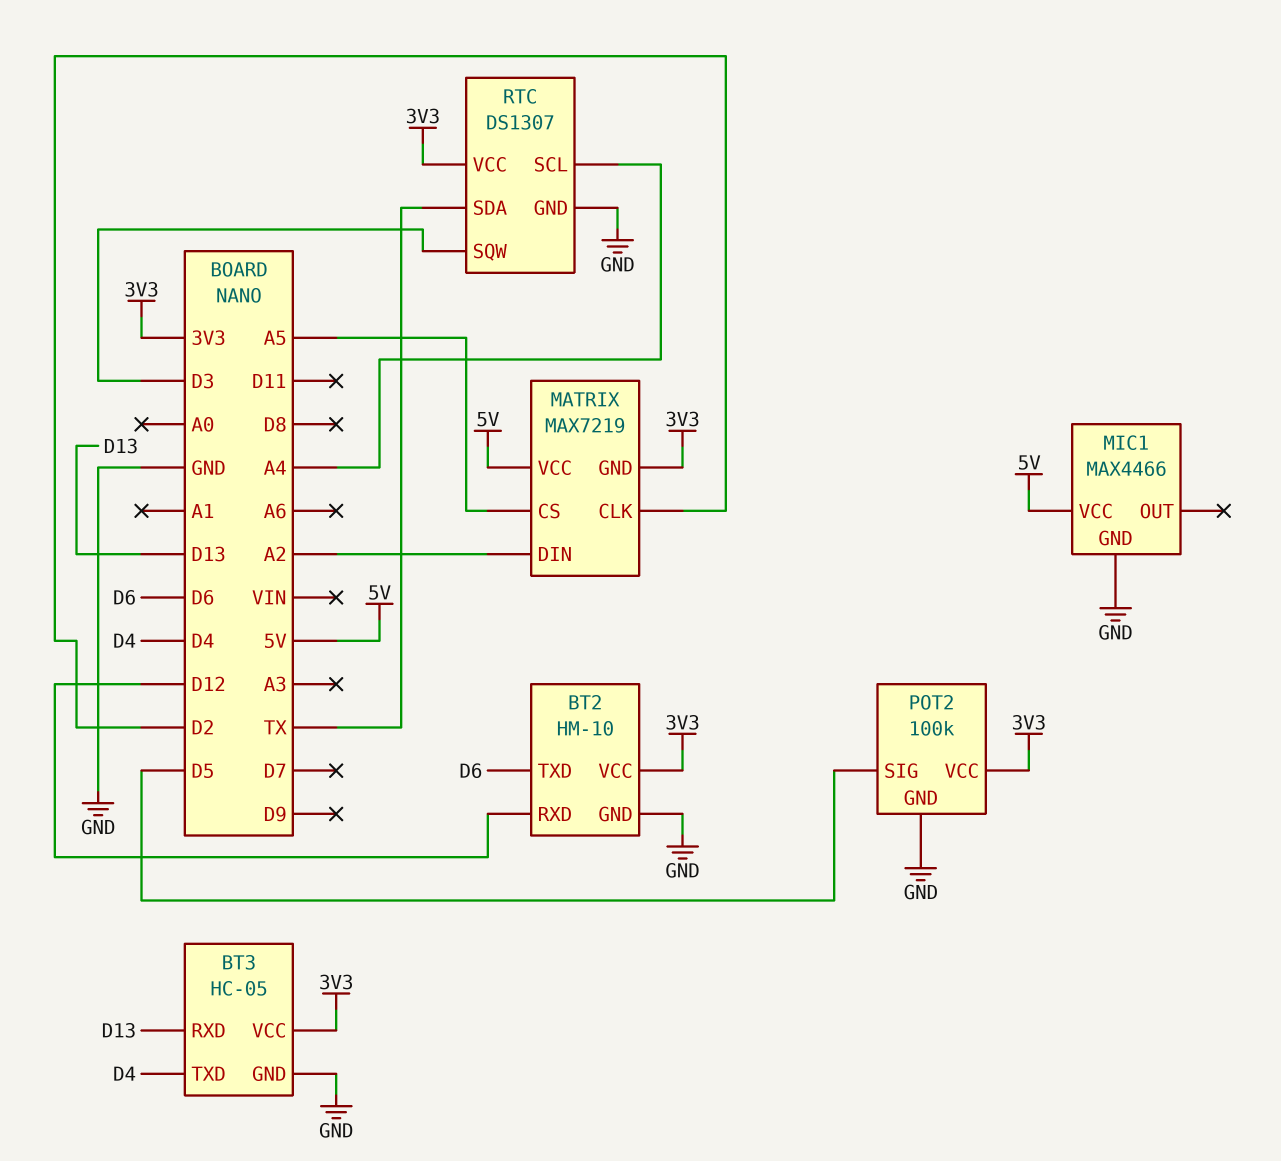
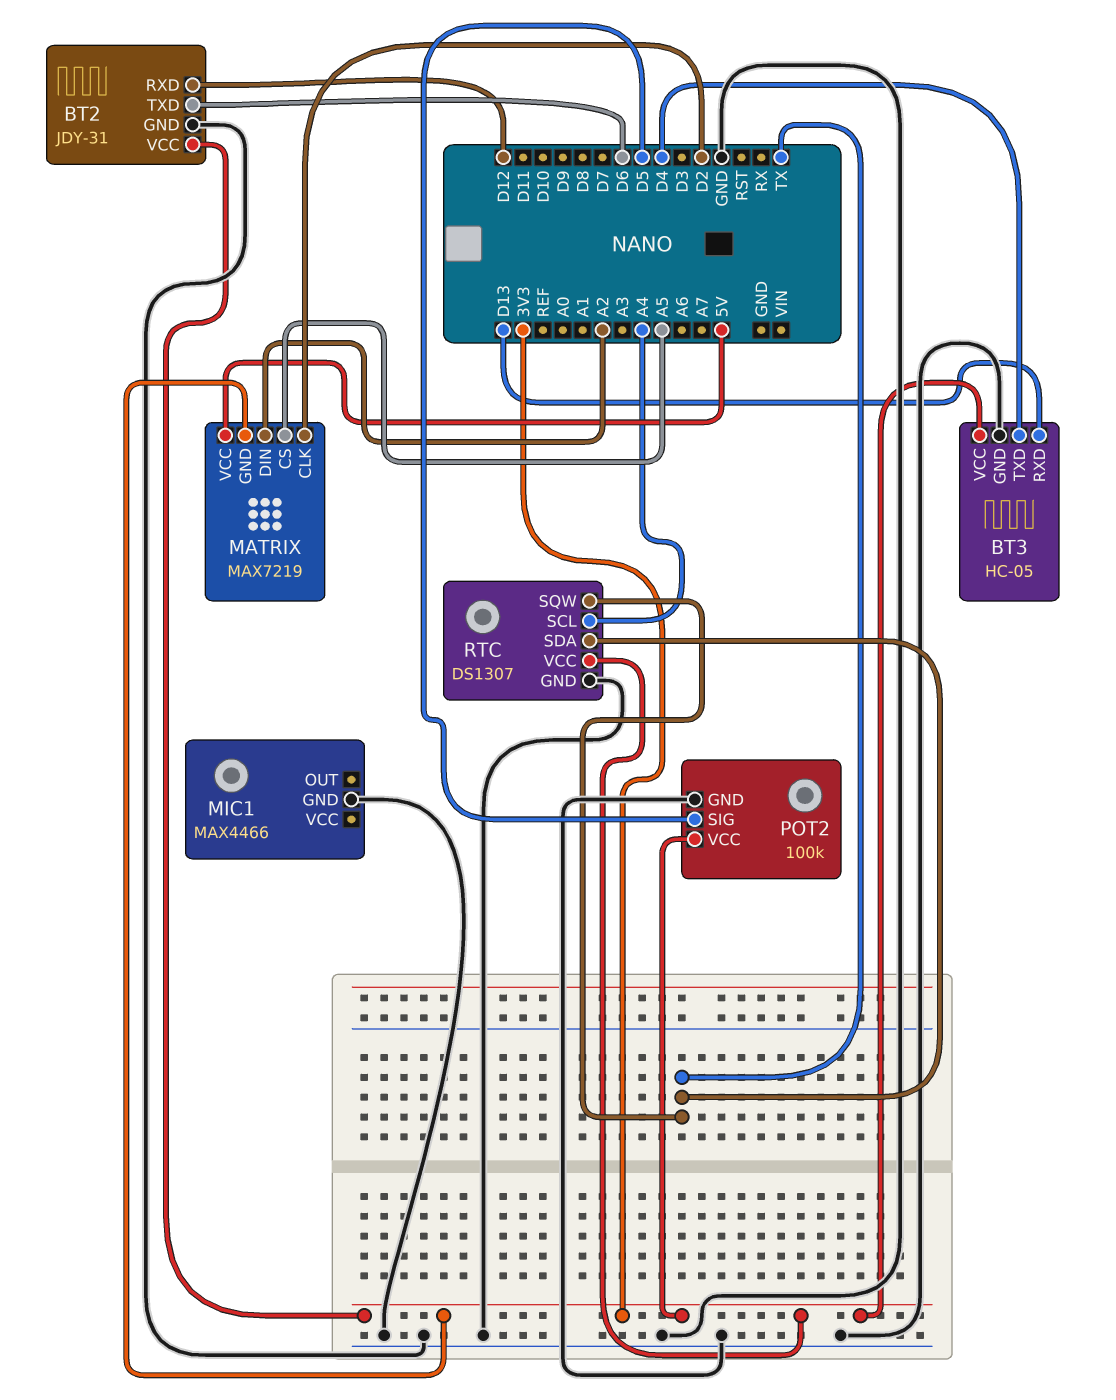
BT2: HM-10 -> JDY-31
MIC1 pin VCC: 5V -> none
RTC pin SQW: D3 -> TX

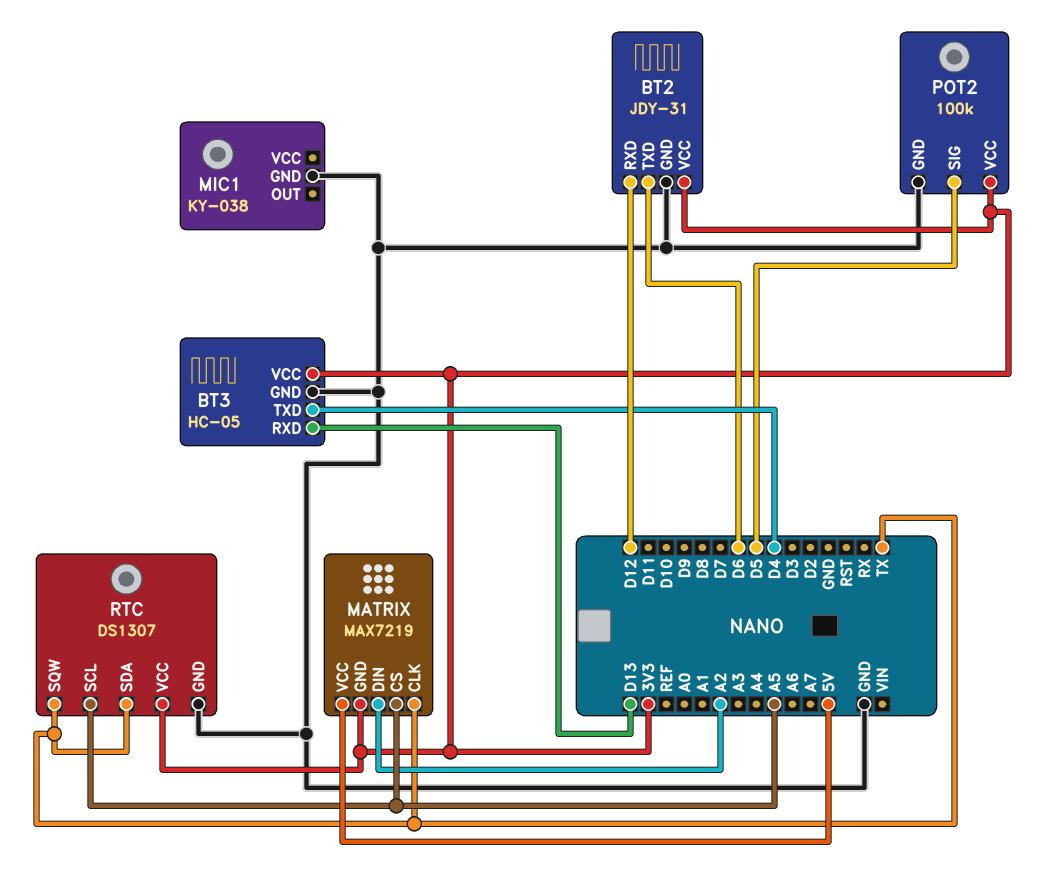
MATRIX pin CLK: D2 -> TX
MIC1: MAX4466 -> KY-038
RTC pin SCL: A4 -> A5

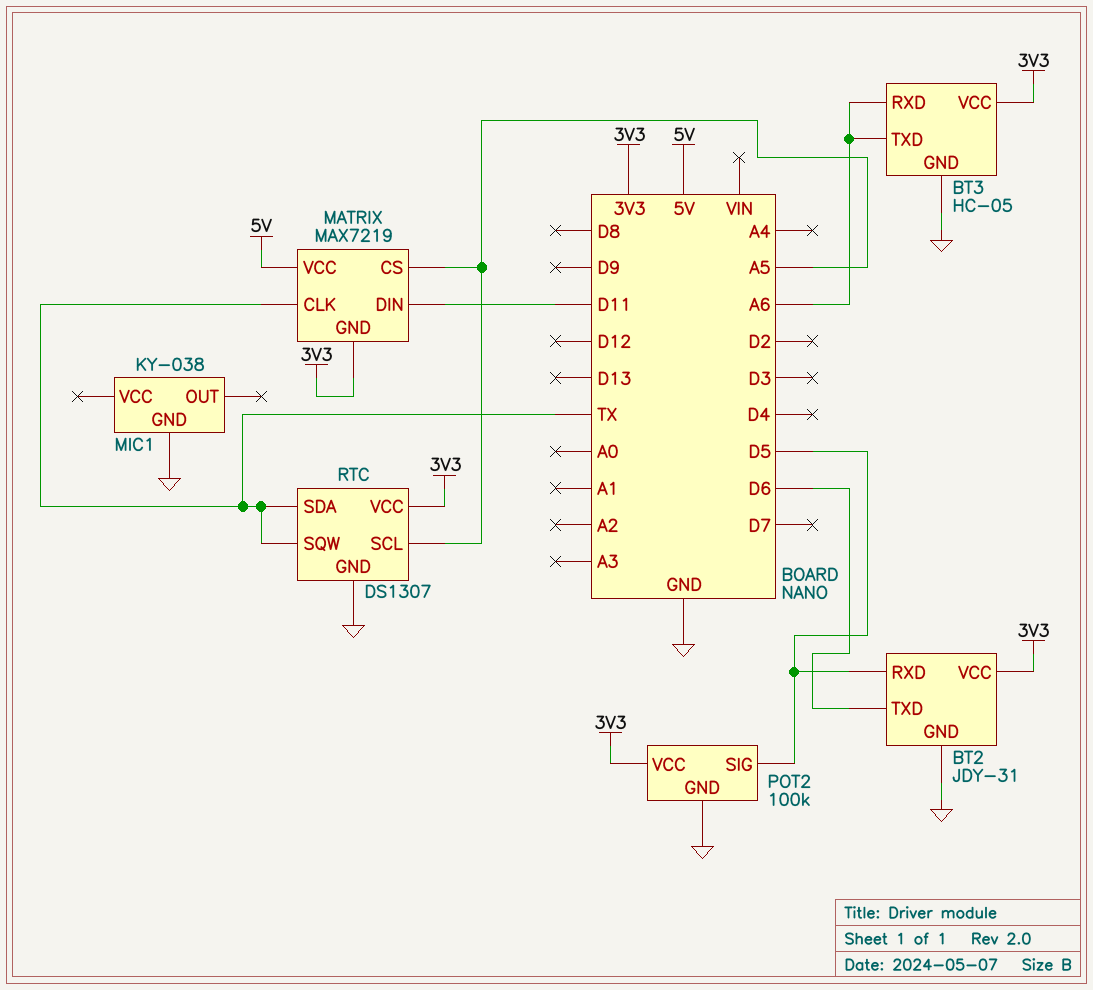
BT2 pin RXD: D12 -> D5
BT3 pin RXD: D13 -> A6
BT3 pin TXD: D4 -> A6
MATRIX pin DIN: A2 -> D11

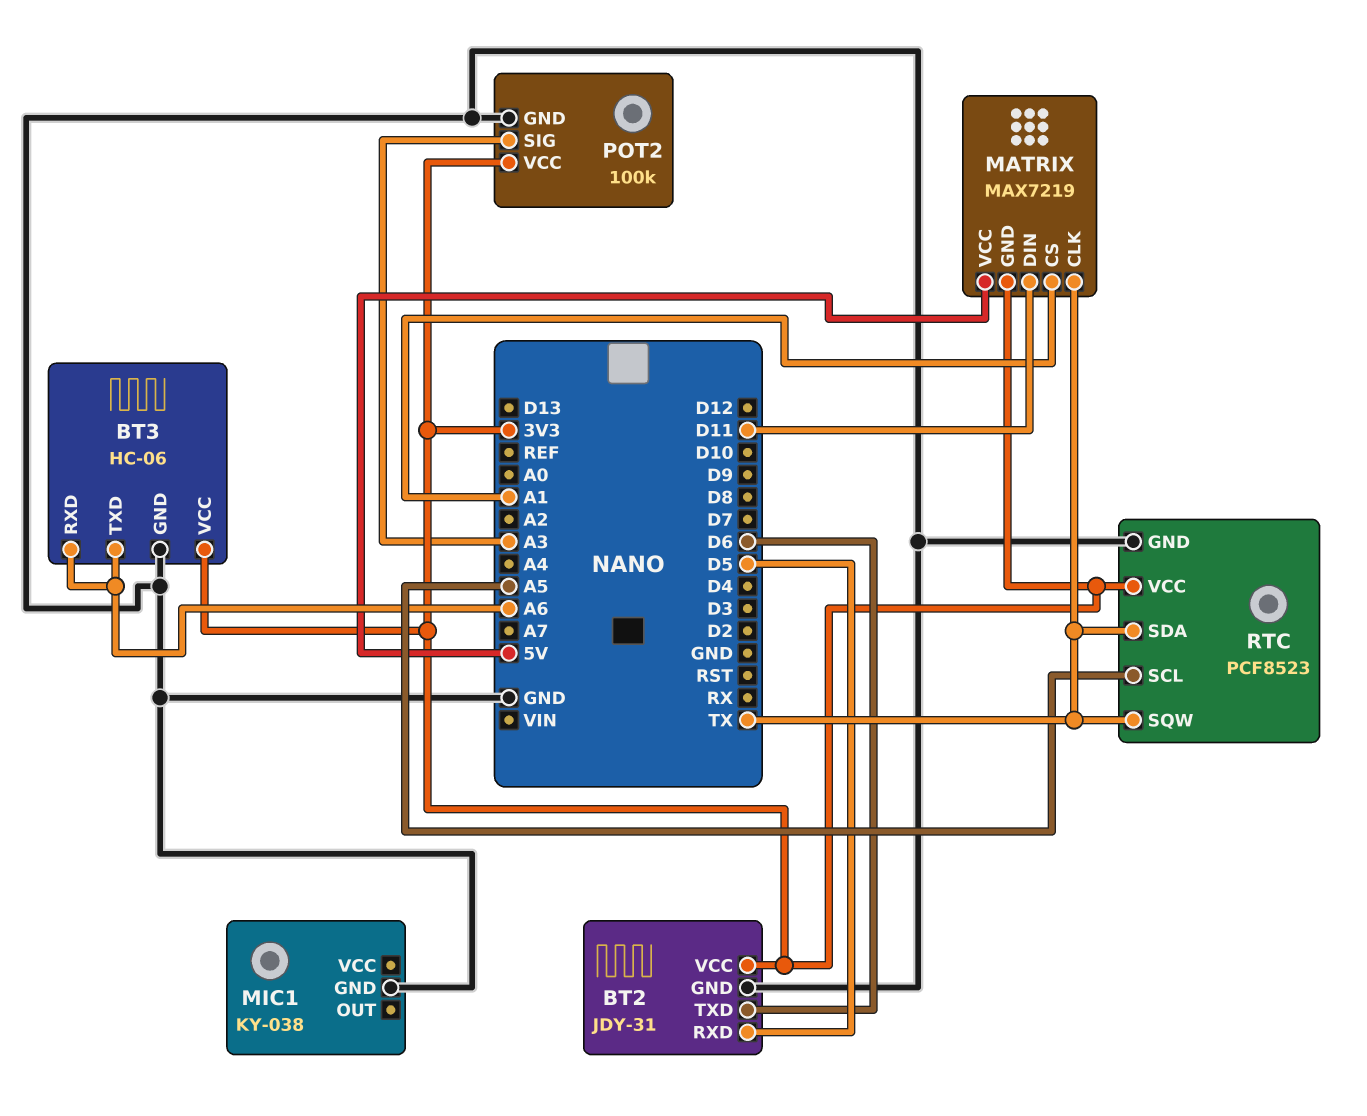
BT3: HC-05 -> HC-06
MATRIX pin CS: A5 -> A1
POT2 pin SIG: D5 -> A3
RTC: DS1307 -> PCF8523

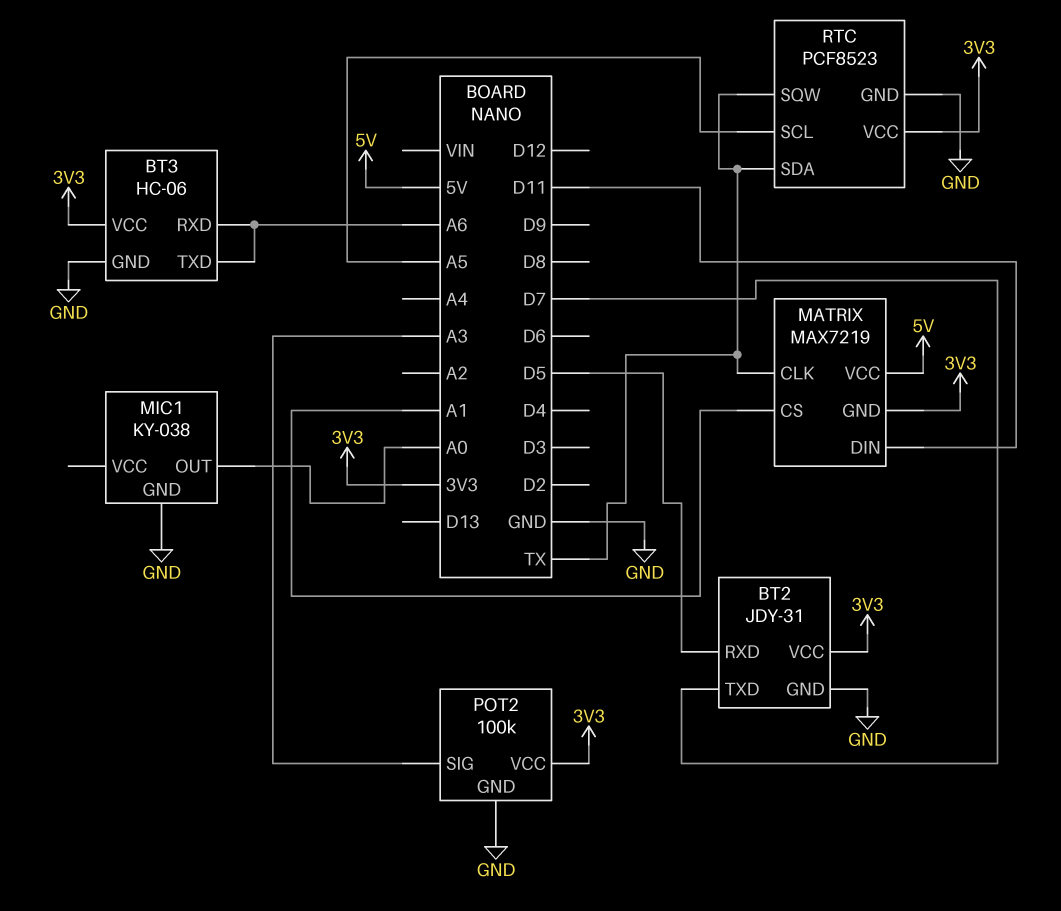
BT2 pin TXD: D6 -> D7
MIC1 pin OUT: none -> A0

